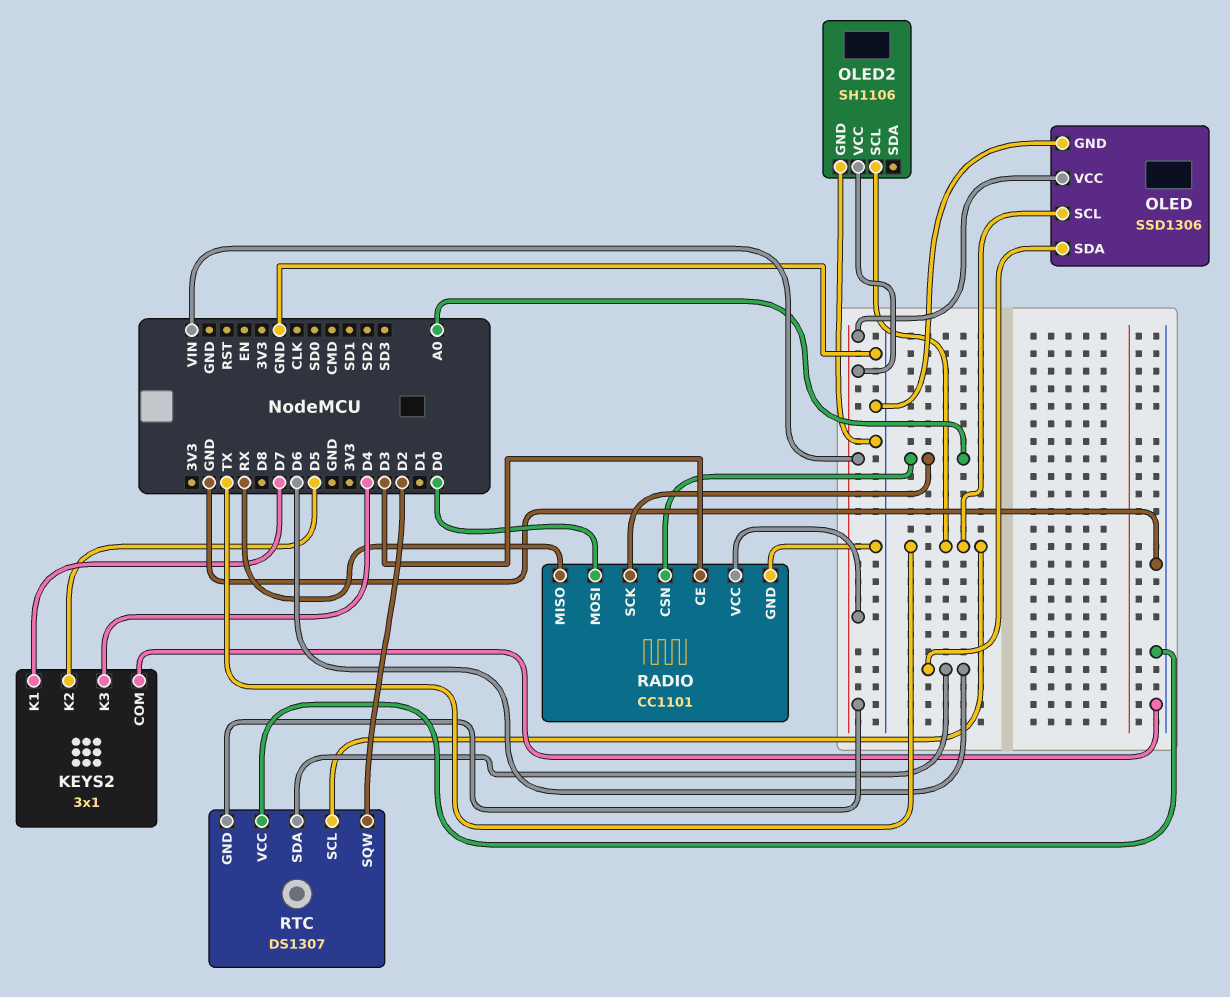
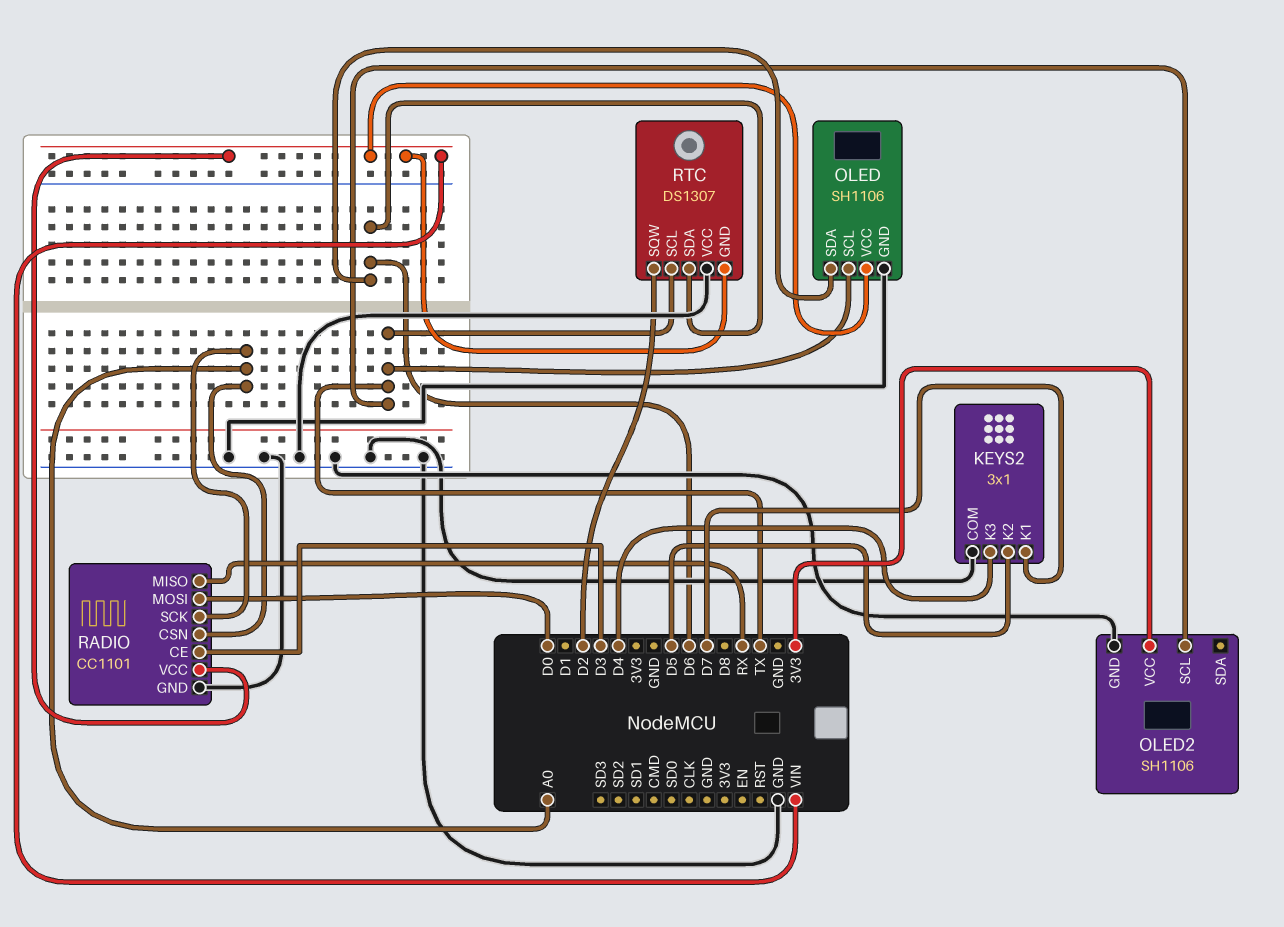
OLED: SSD1306 -> SH1106
OLED2 pin VCC: VIN -> 3V3

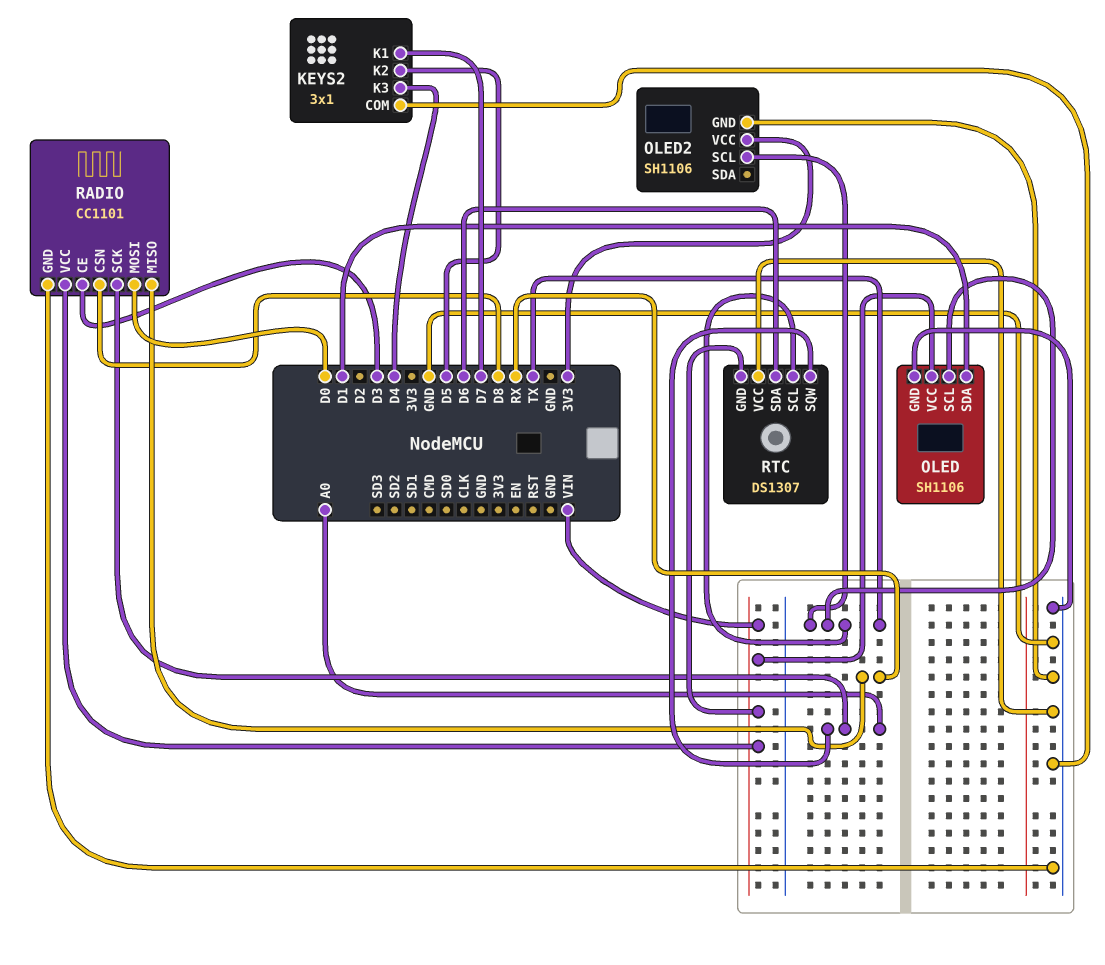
OLED pin SDA: D6 -> D1
RADIO pin CSN: A0 -> D8
RTC pin SQW: D2 -> A0

